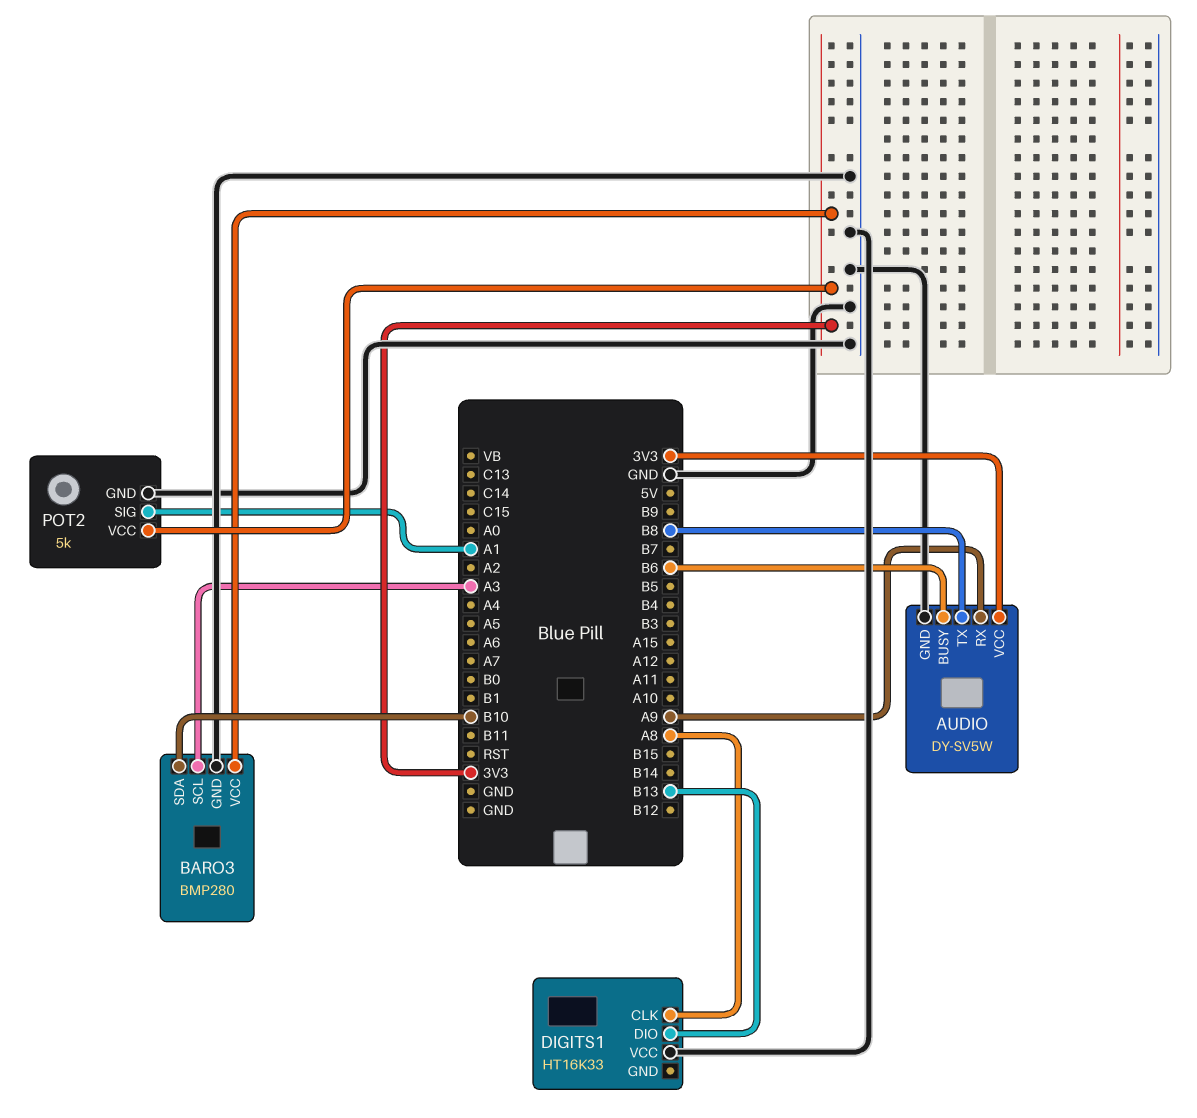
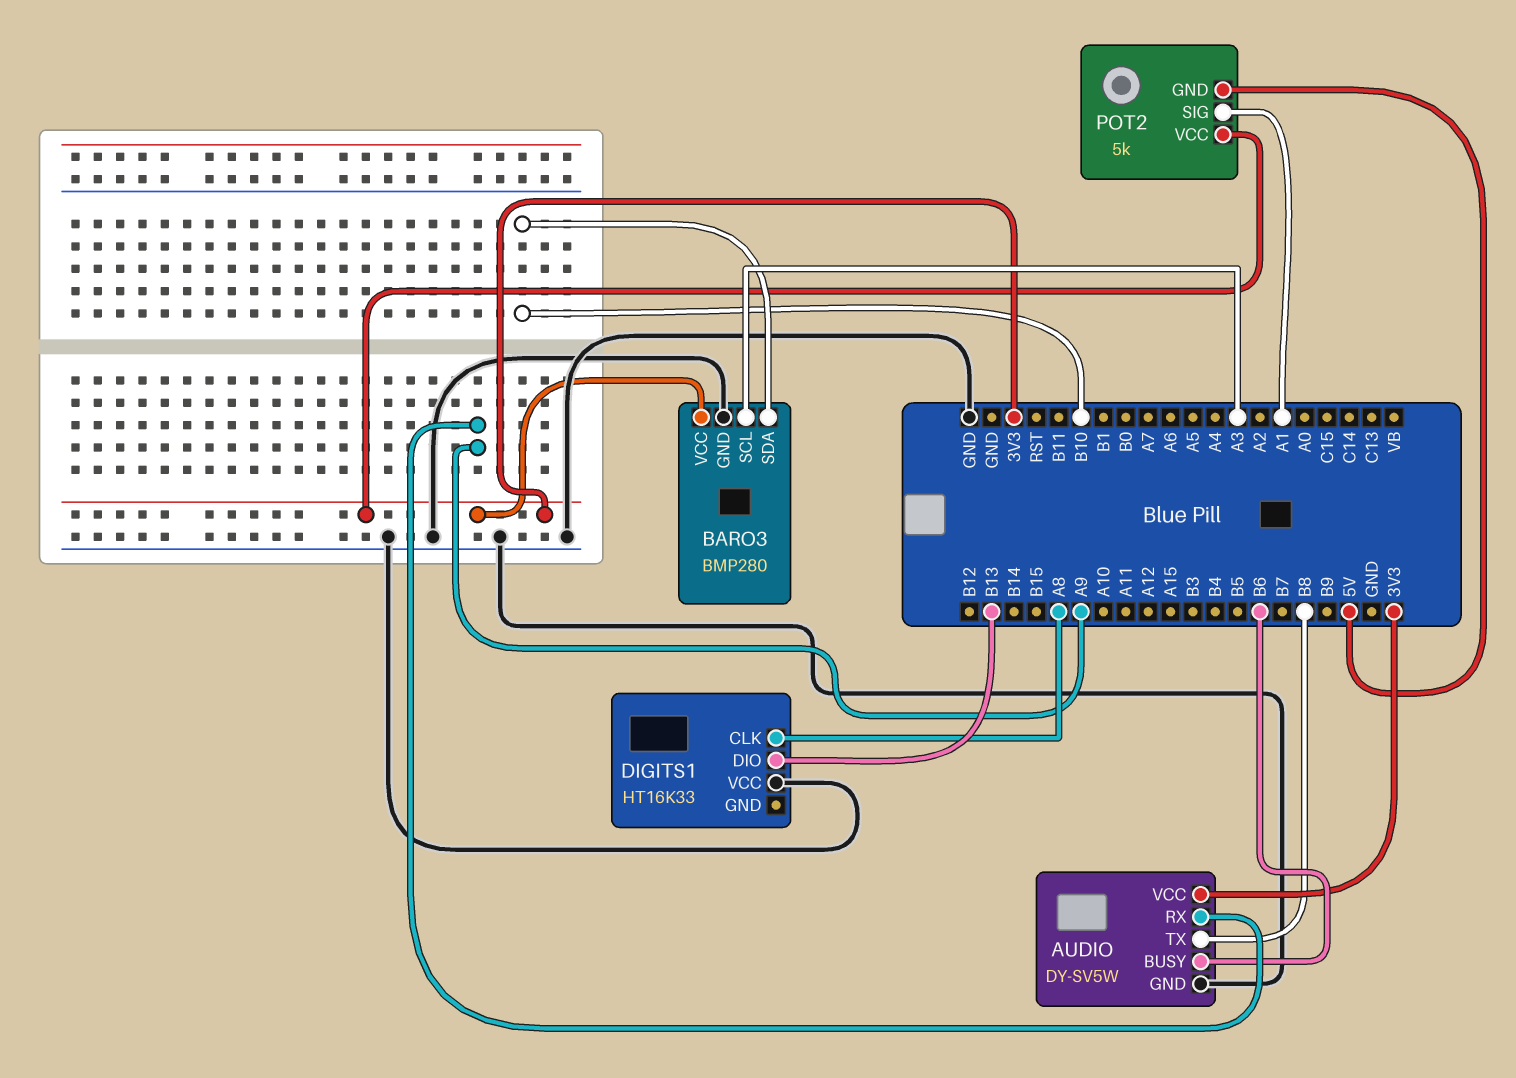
POT2 pin GND: GND -> 5V

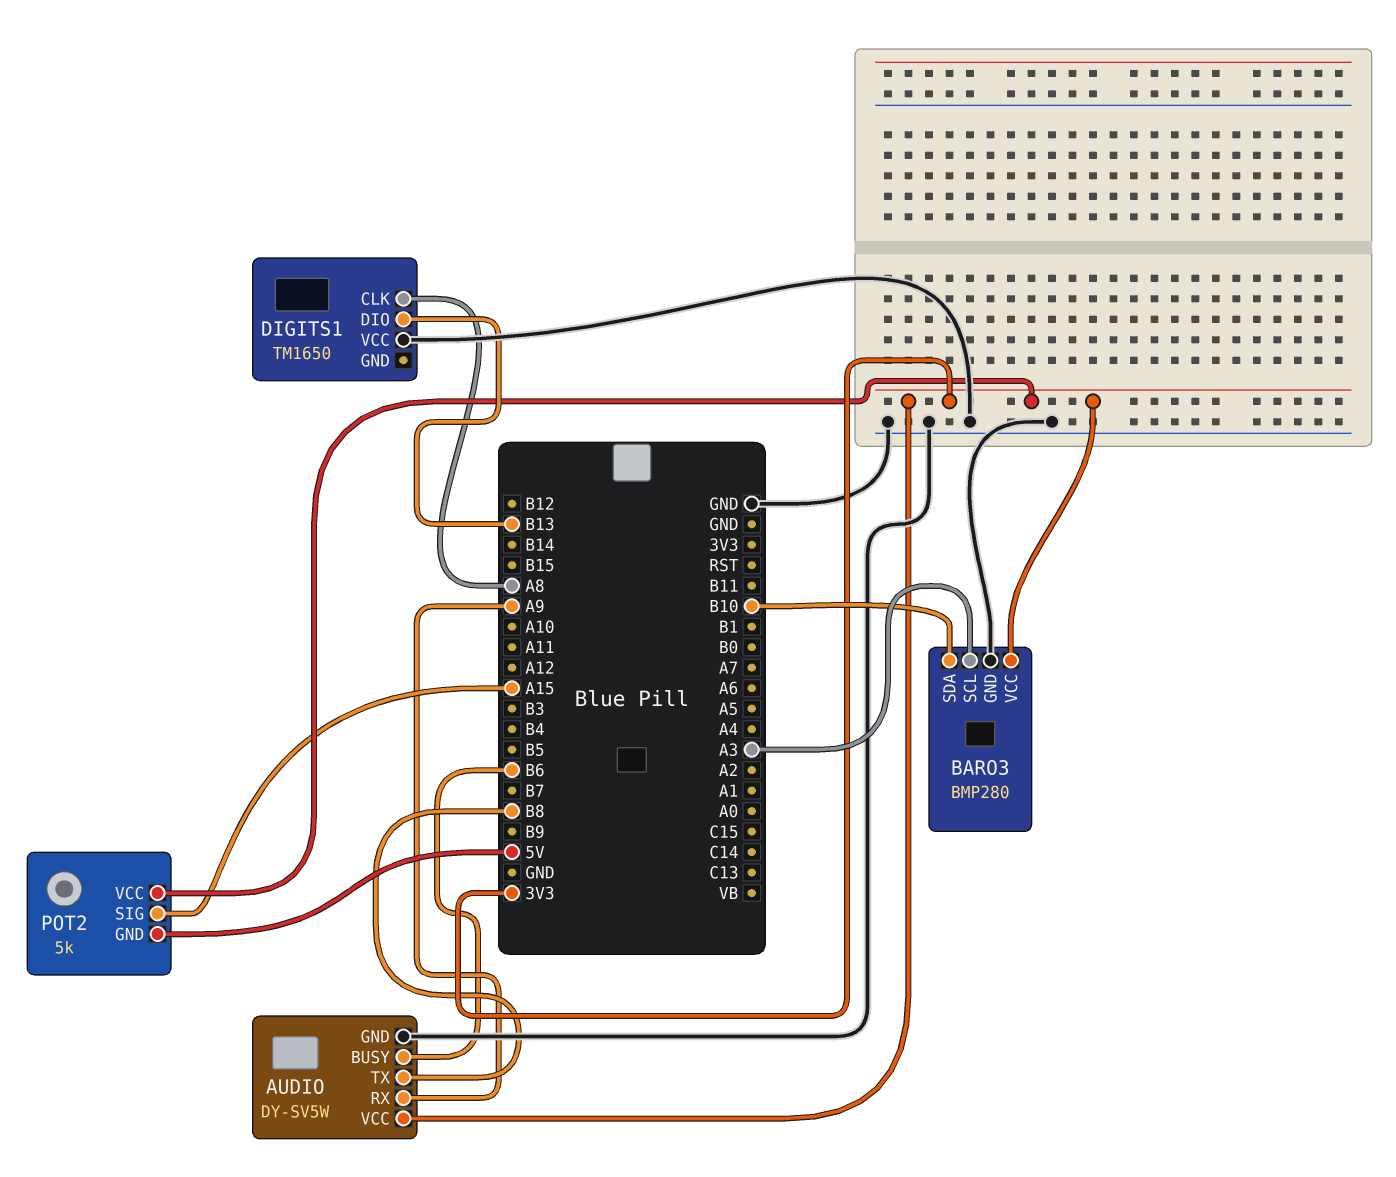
DIGITS1: HT16K33 -> TM1650
POT2 pin SIG: A1 -> A15

